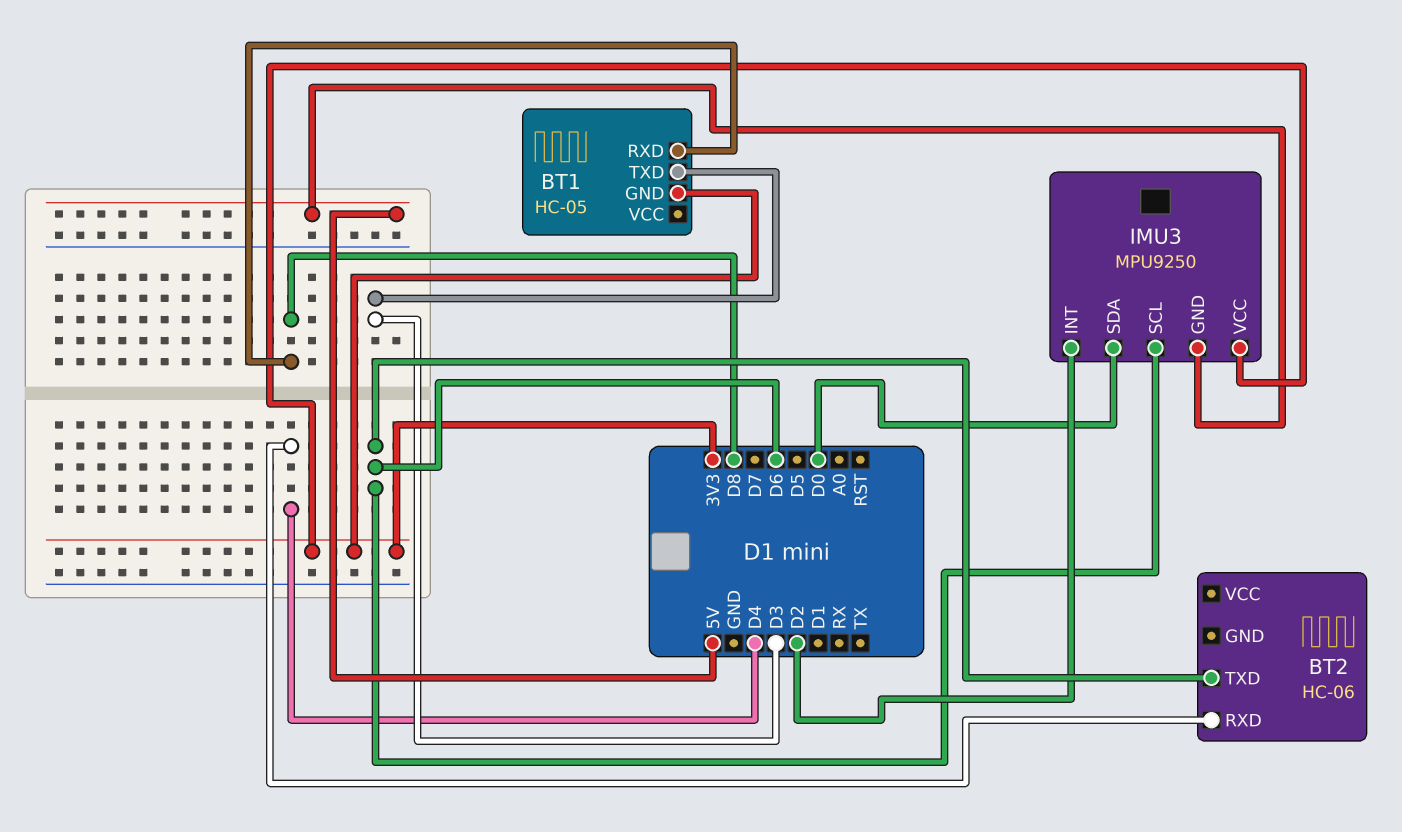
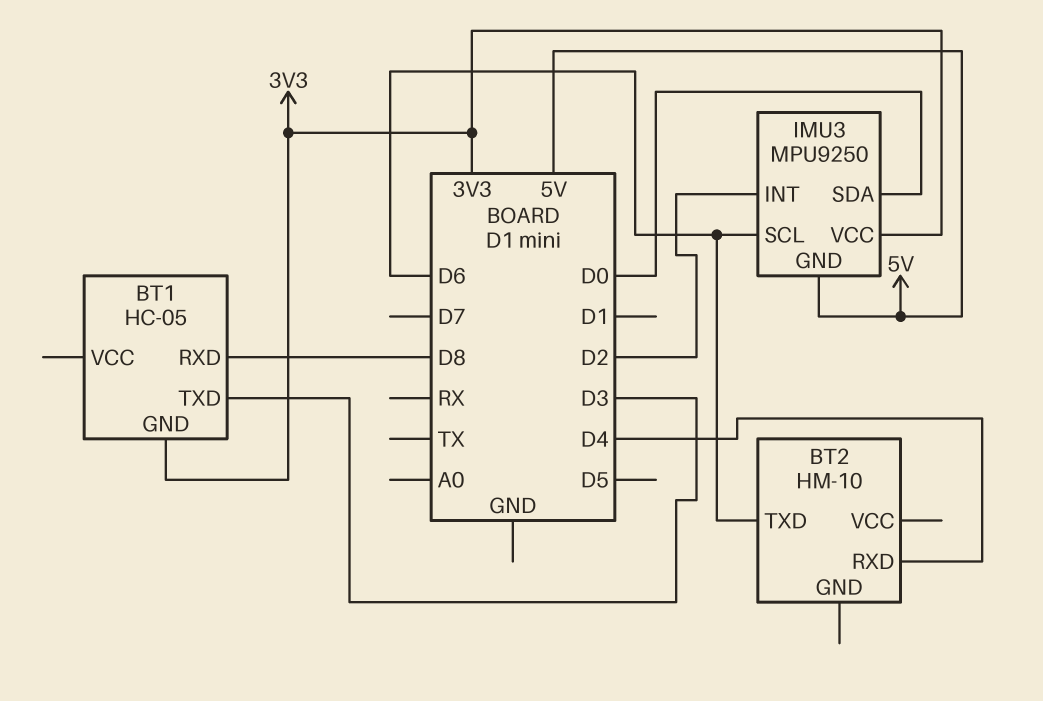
BT2: HC-06 -> HM-10

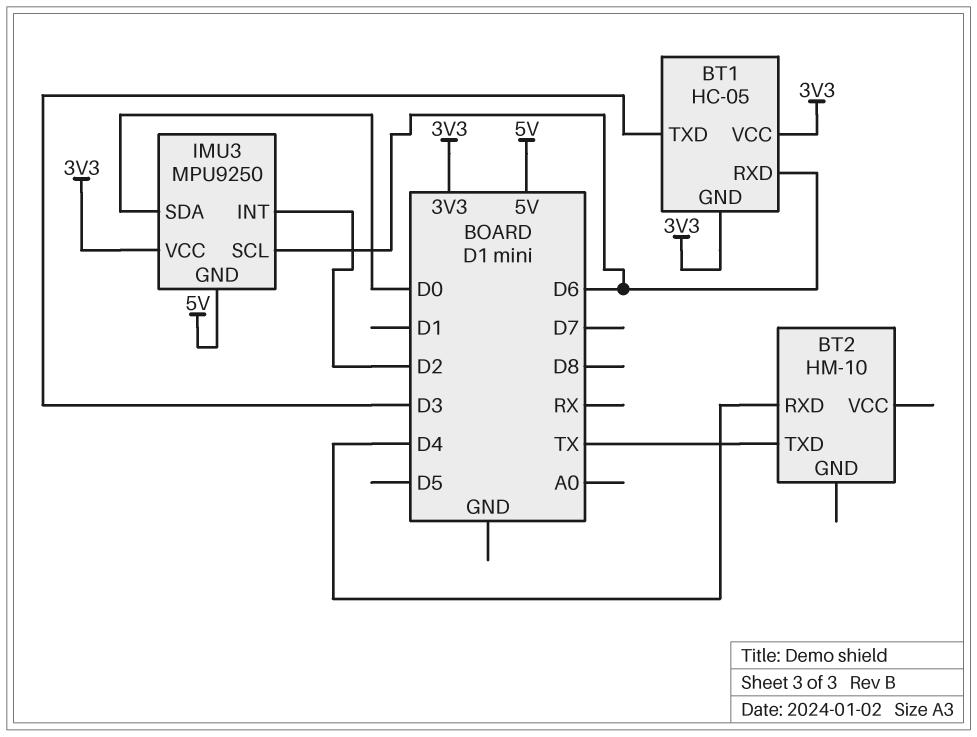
BT1 pin RXD: D8 -> D6
BT1 pin VCC: none -> 3V3
BT2 pin TXD: D6 -> TX

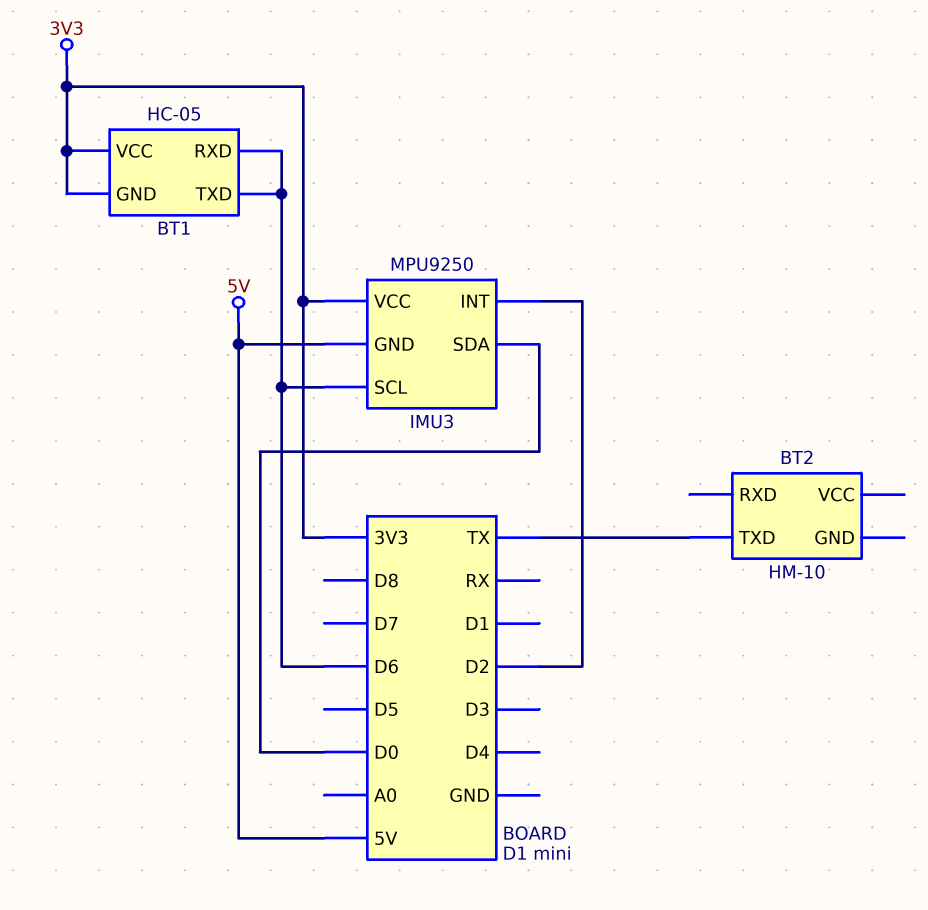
BT1 pin TXD: D3 -> D6
BT2 pin RXD: D4 -> none

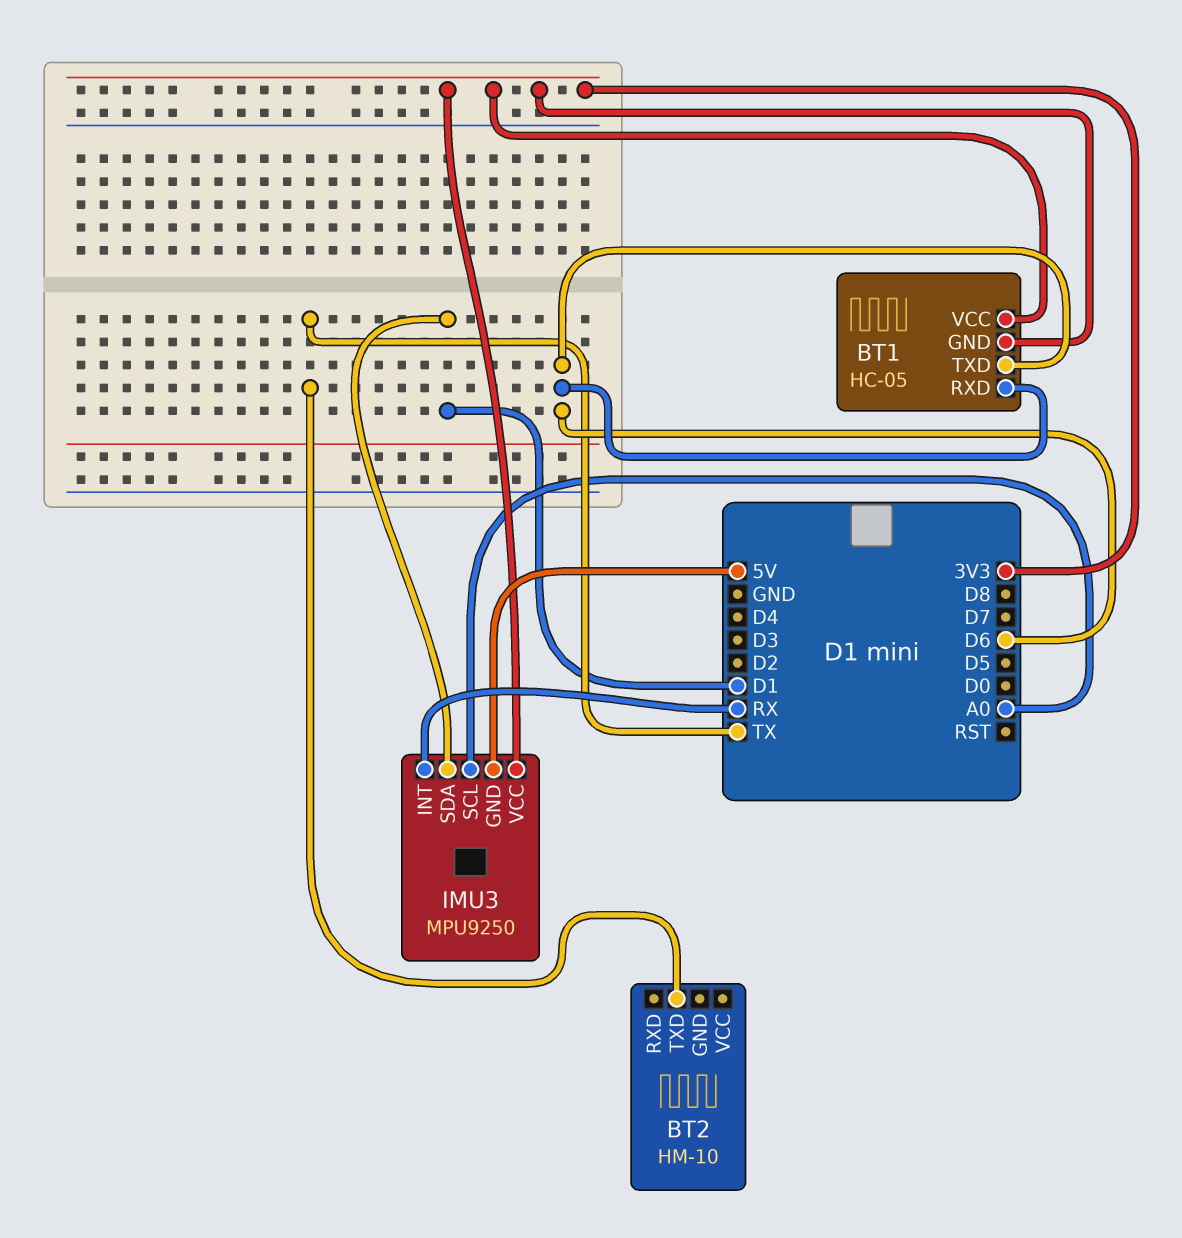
IMU3 pin INT: D2 -> RX
IMU3 pin SCL: D6 -> A0
IMU3 pin SDA: D0 -> D1

